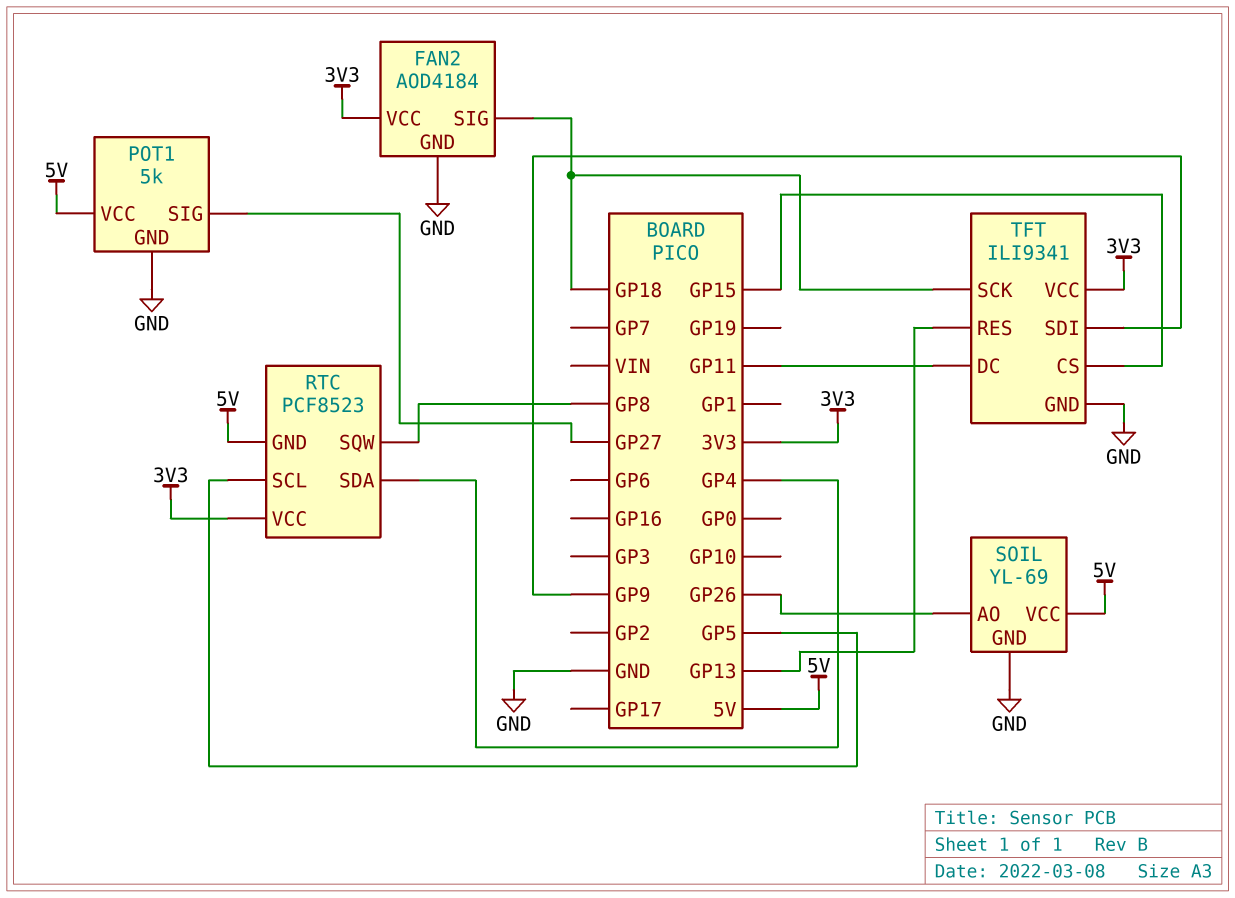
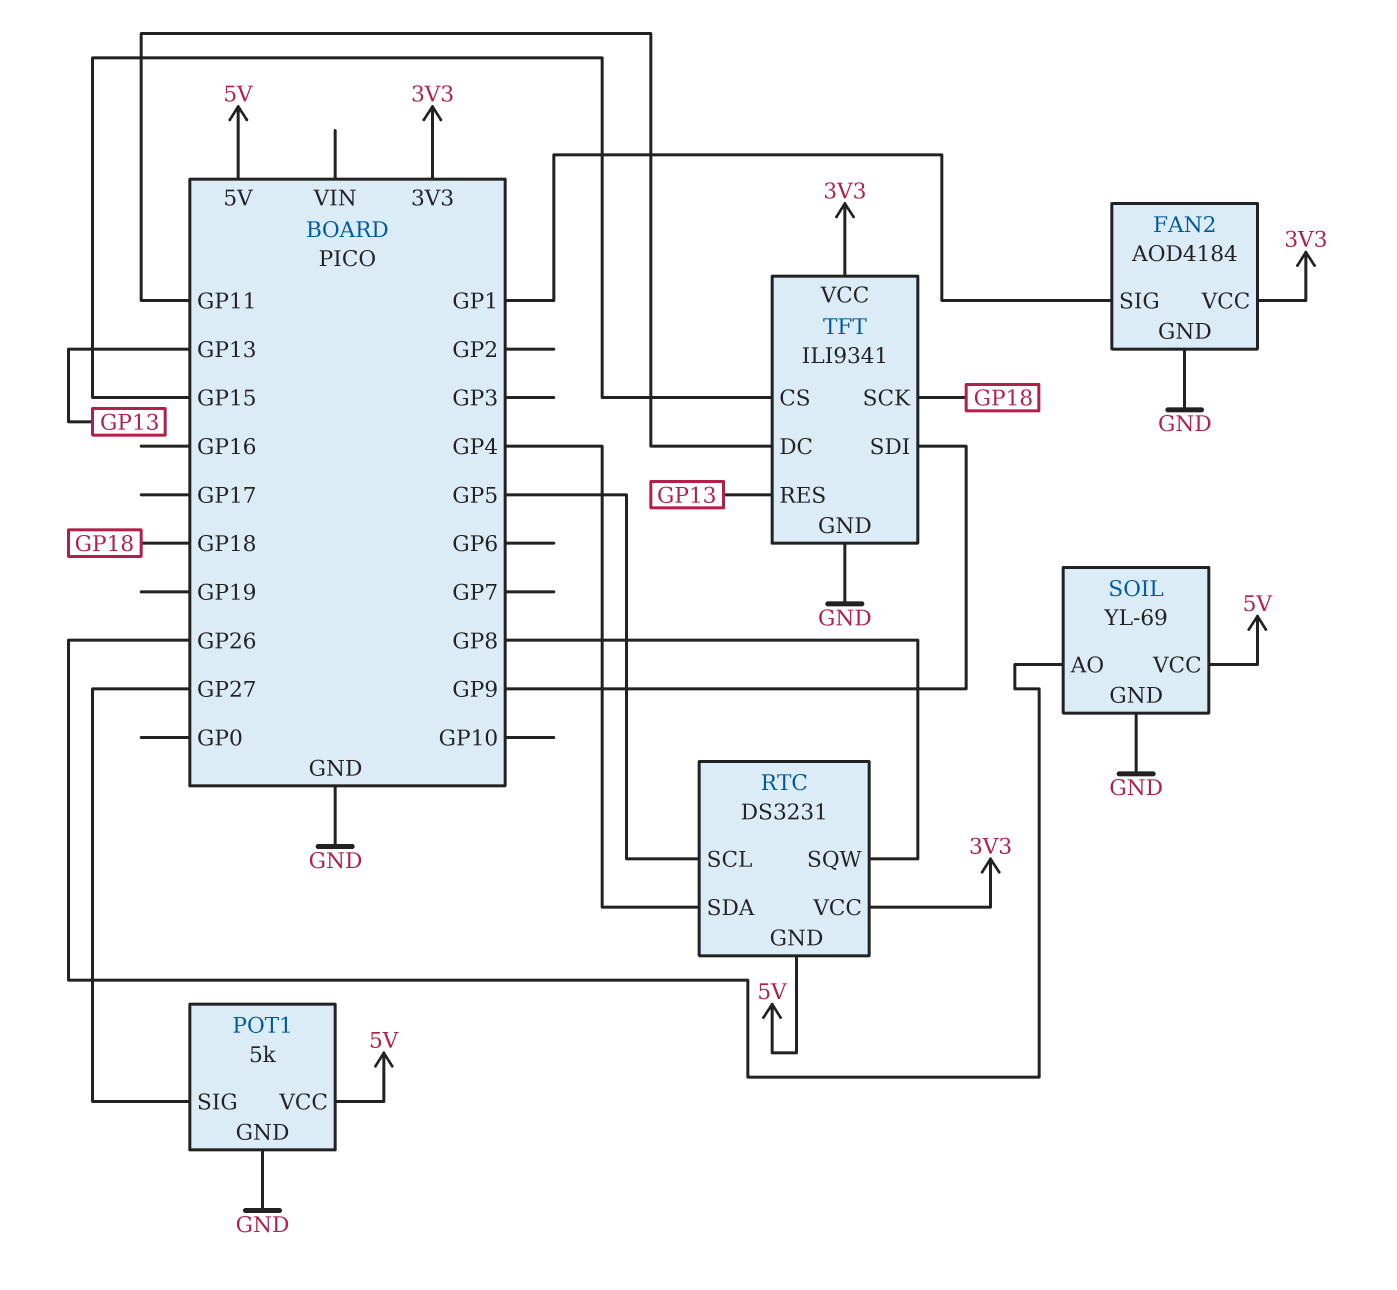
FAN2 pin SIG: GP18 -> GP1
RTC: PCF8523 -> DS3231

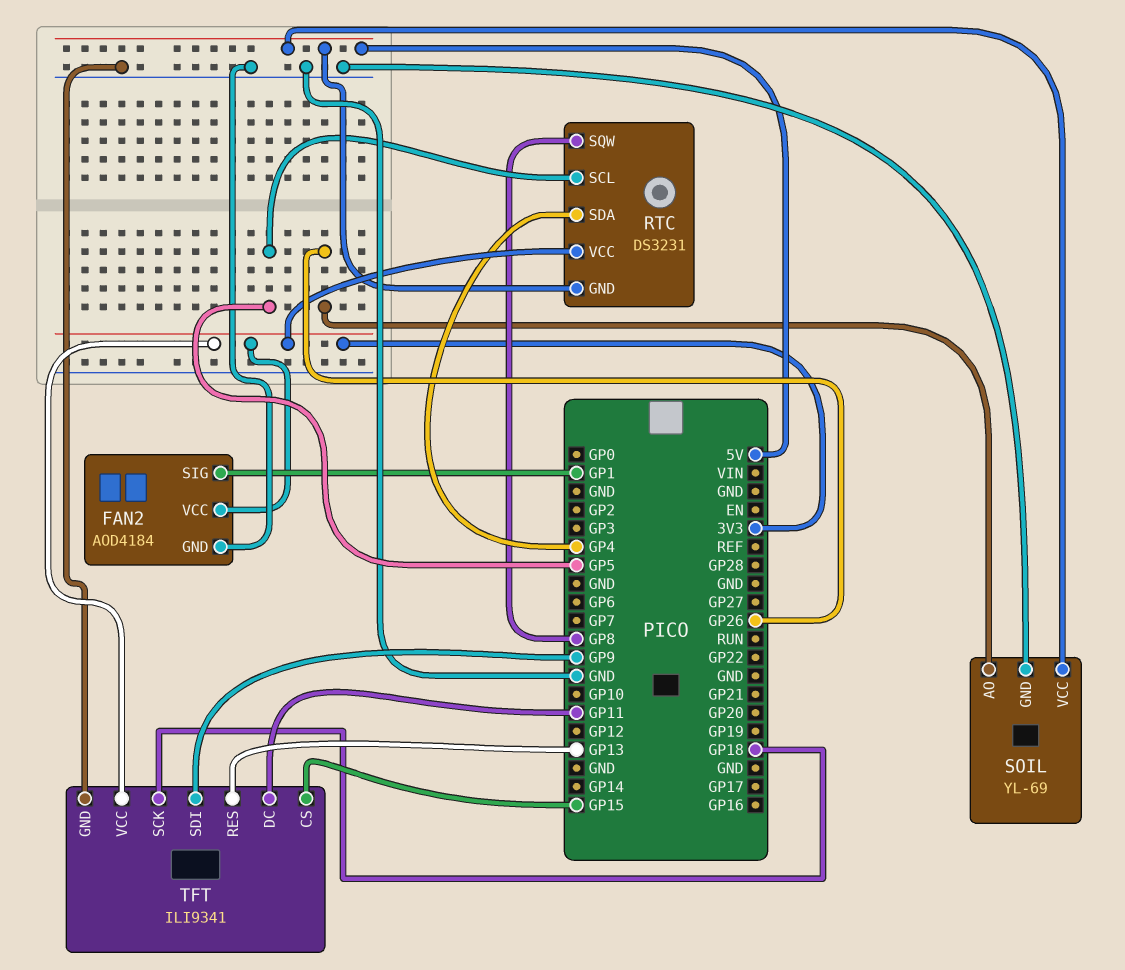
POT1: 5k -> none
POT1 pin GND: GND -> none
POT1 pin SIG: GP27 -> none
POT1 pin VCC: 5V -> none

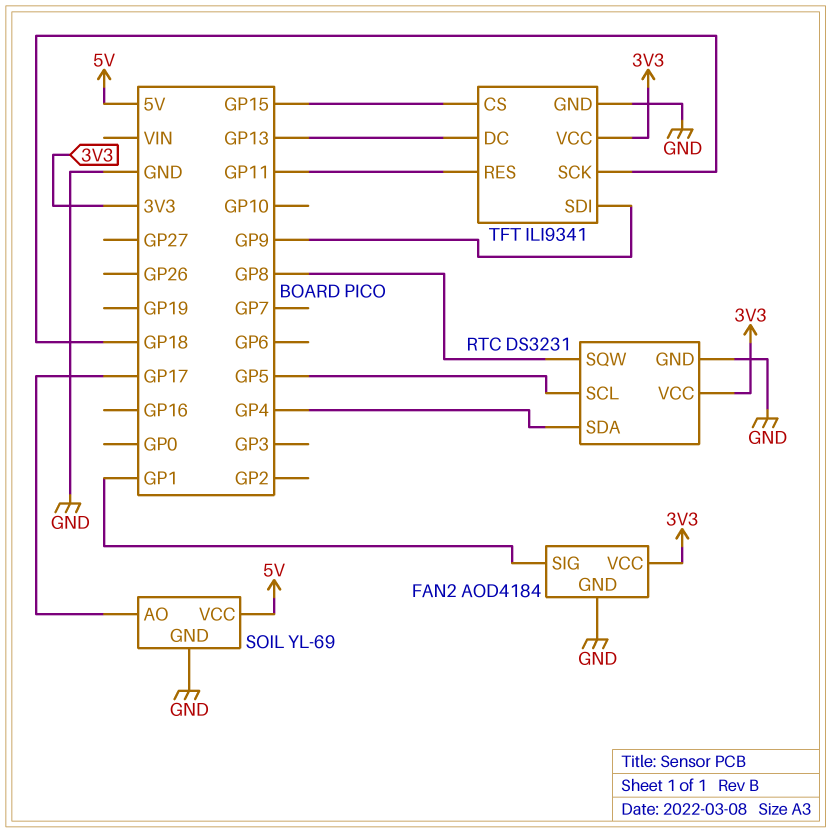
RTC pin GND: 5V -> GND
SOIL pin AO: GP26 -> GP17
TFT pin DC: GP11 -> GP13
TFT pin RES: GP13 -> GP11

